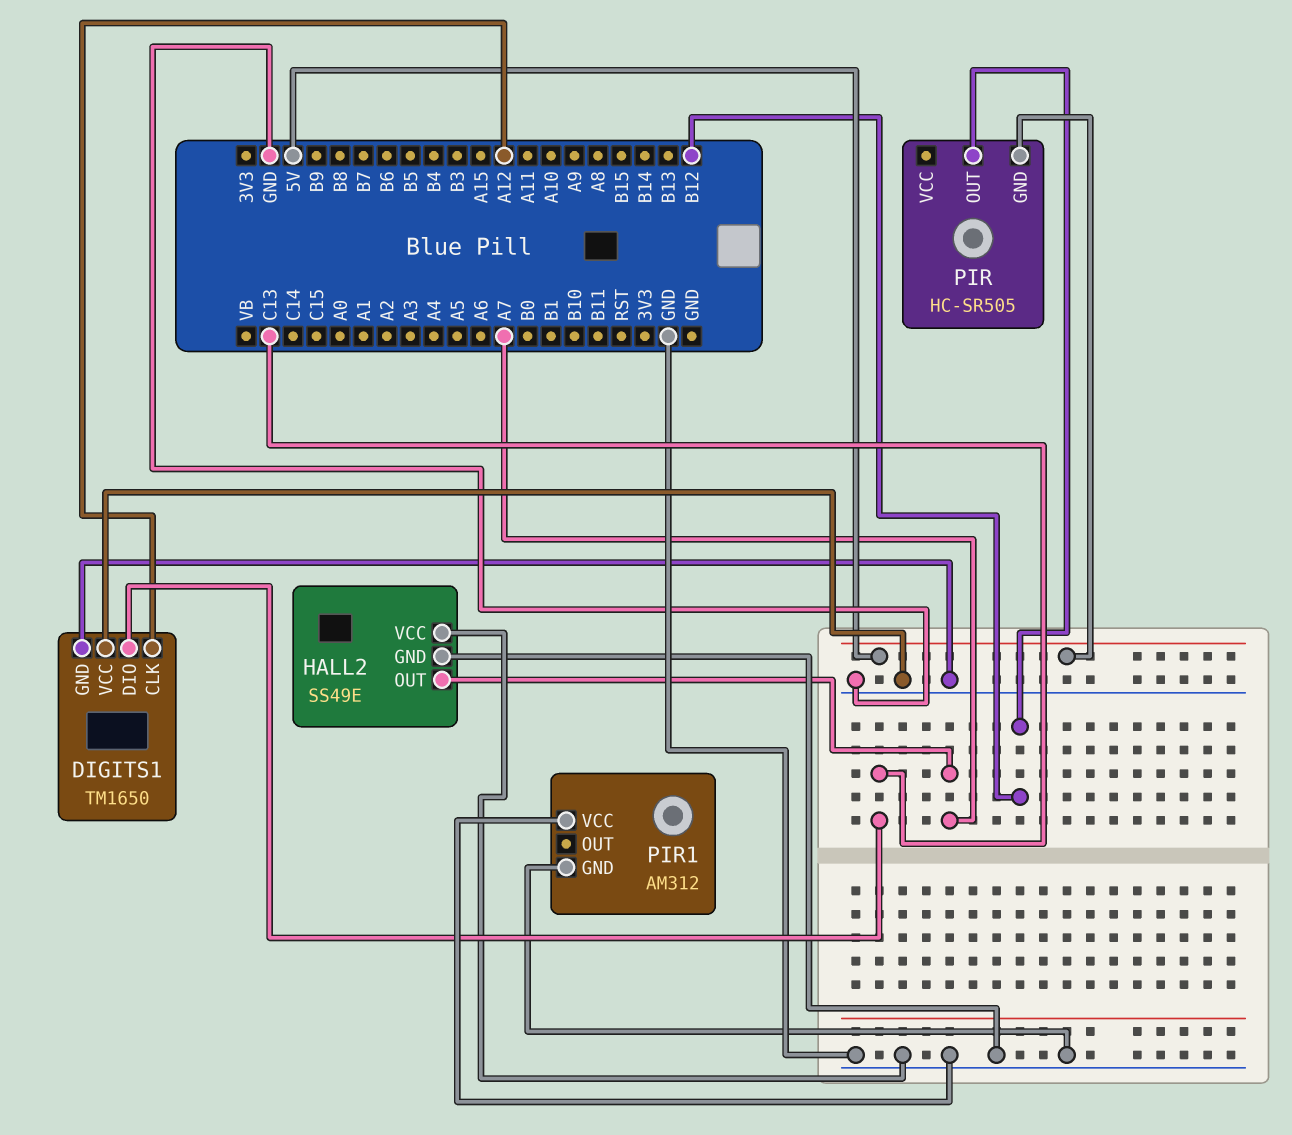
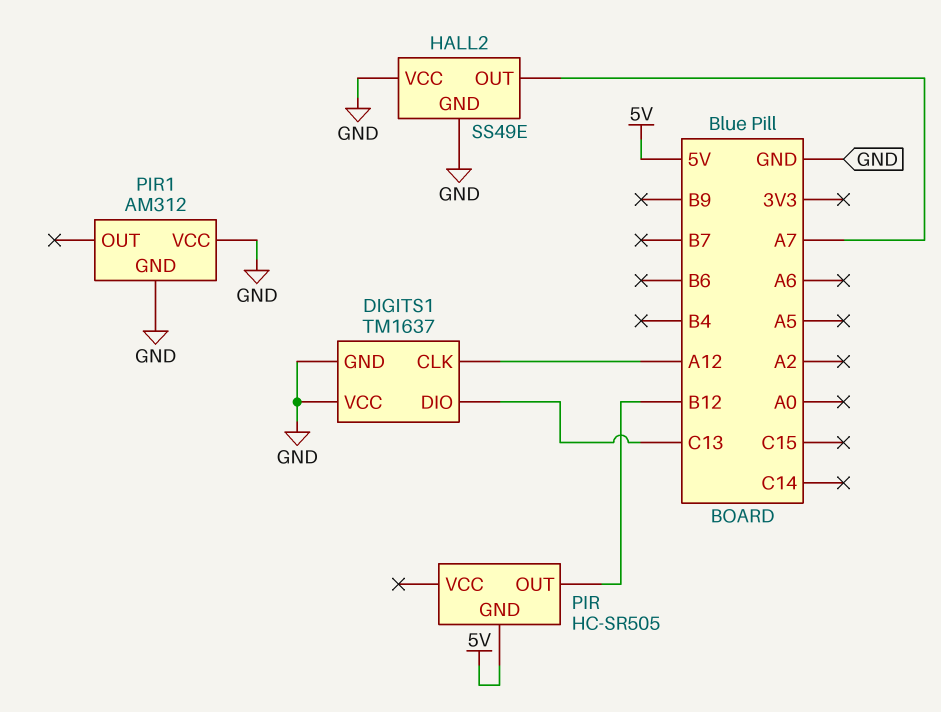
DIGITS1: TM1650 -> TM1637

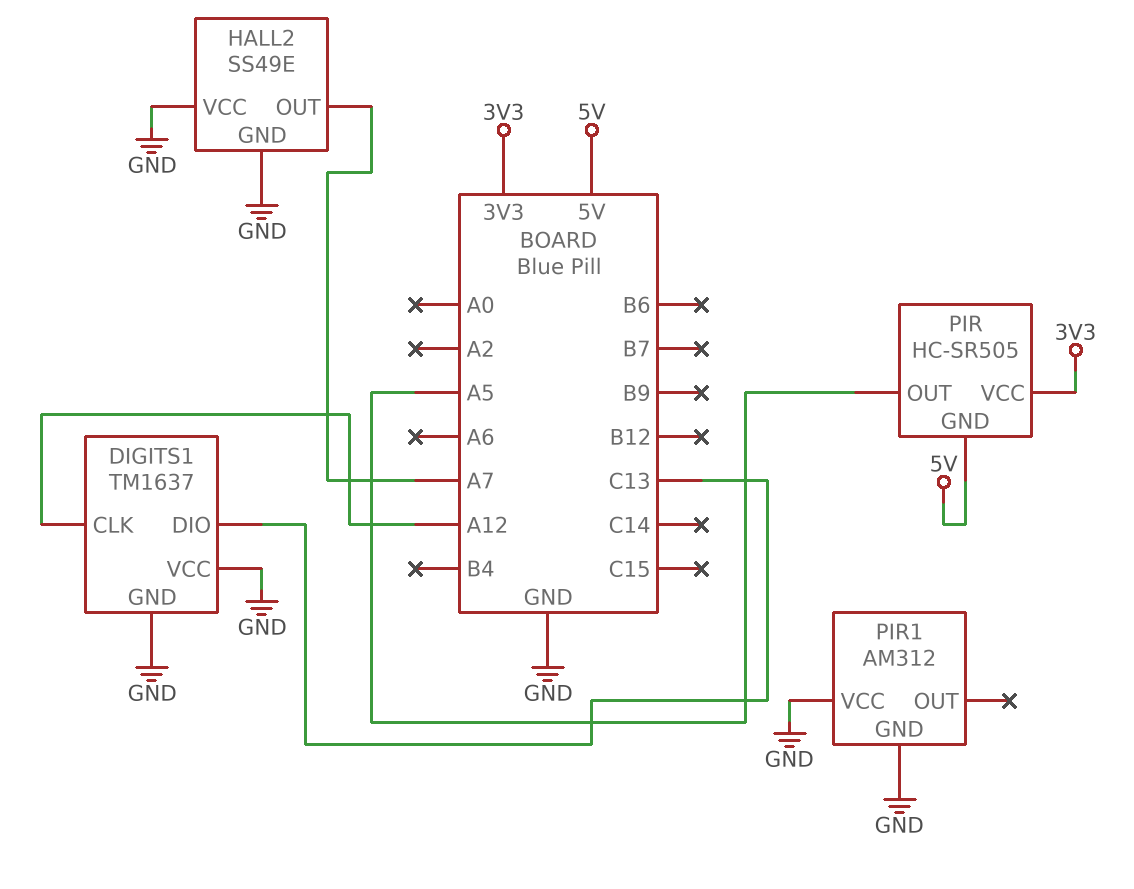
PIR pin OUT: B12 -> A5
PIR pin VCC: none -> 3V3

